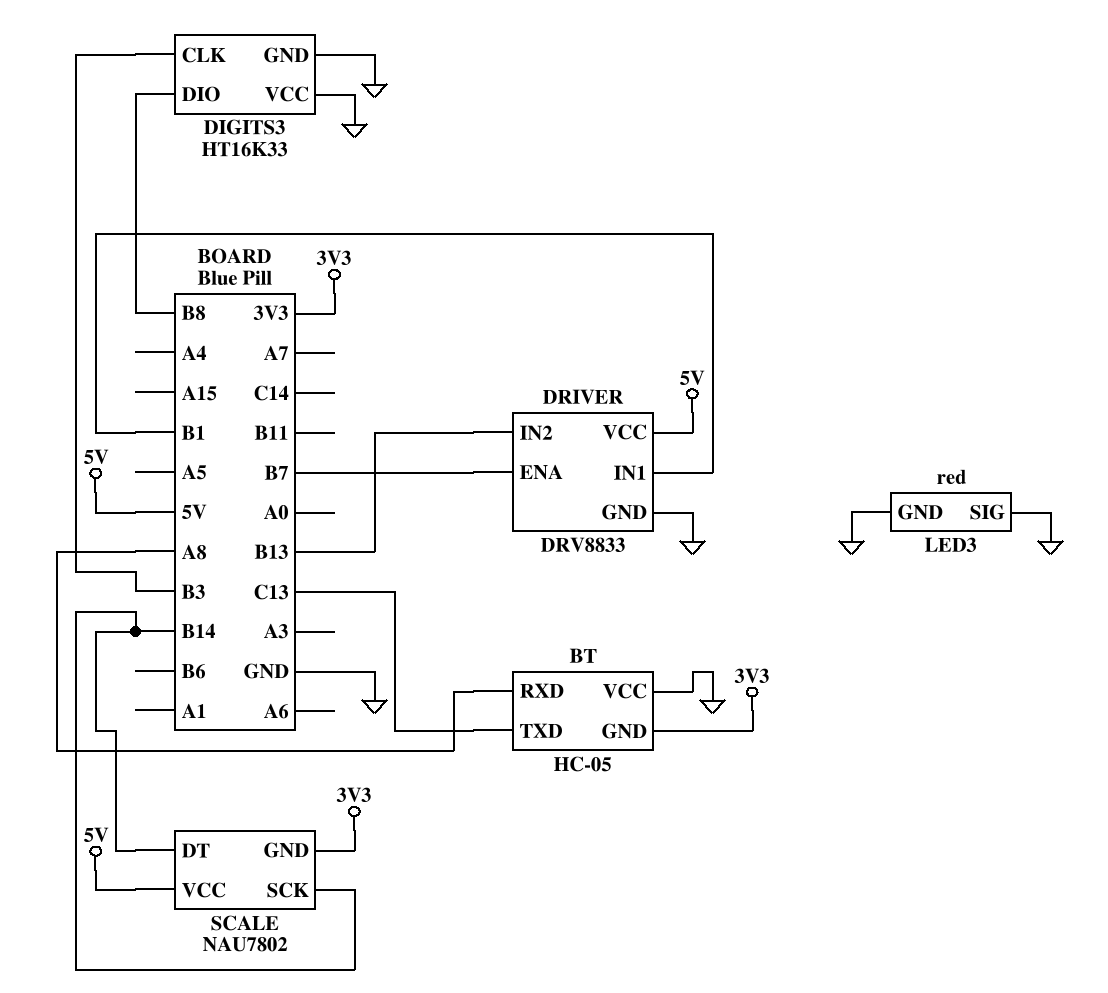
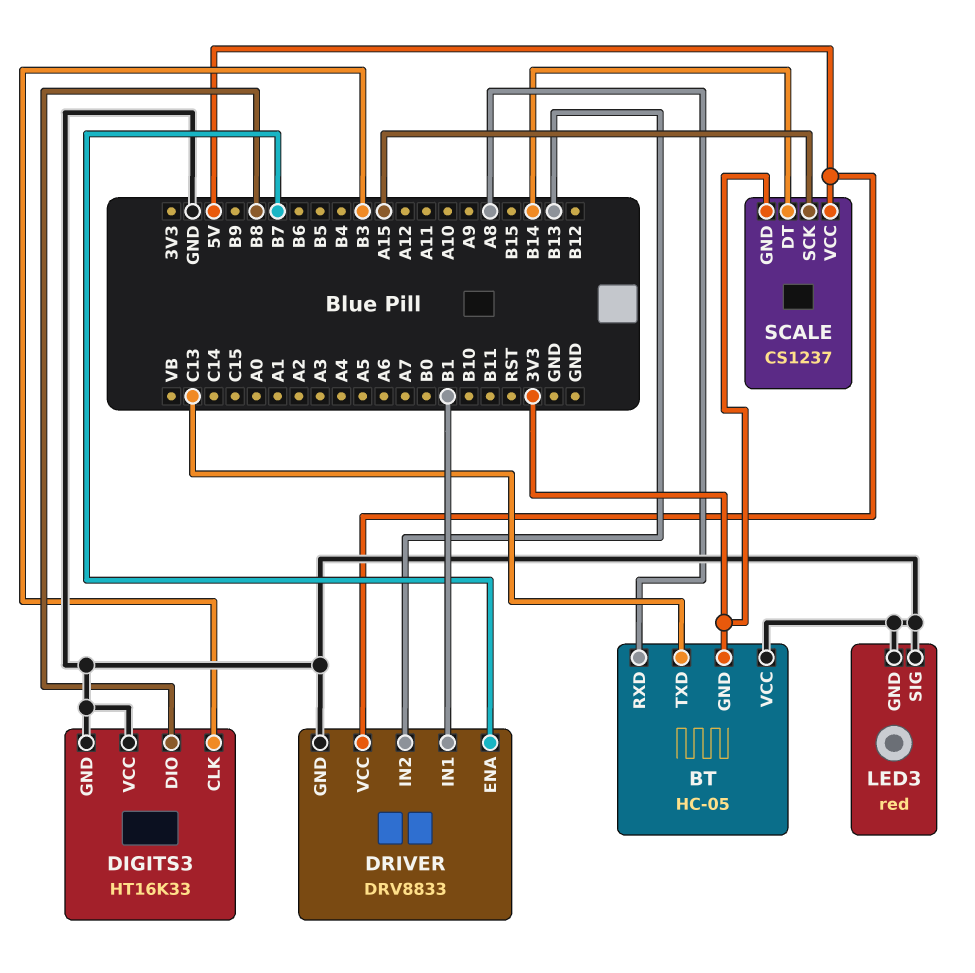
SCALE: NAU7802 -> CS1237
SCALE pin SCK: B14 -> A15

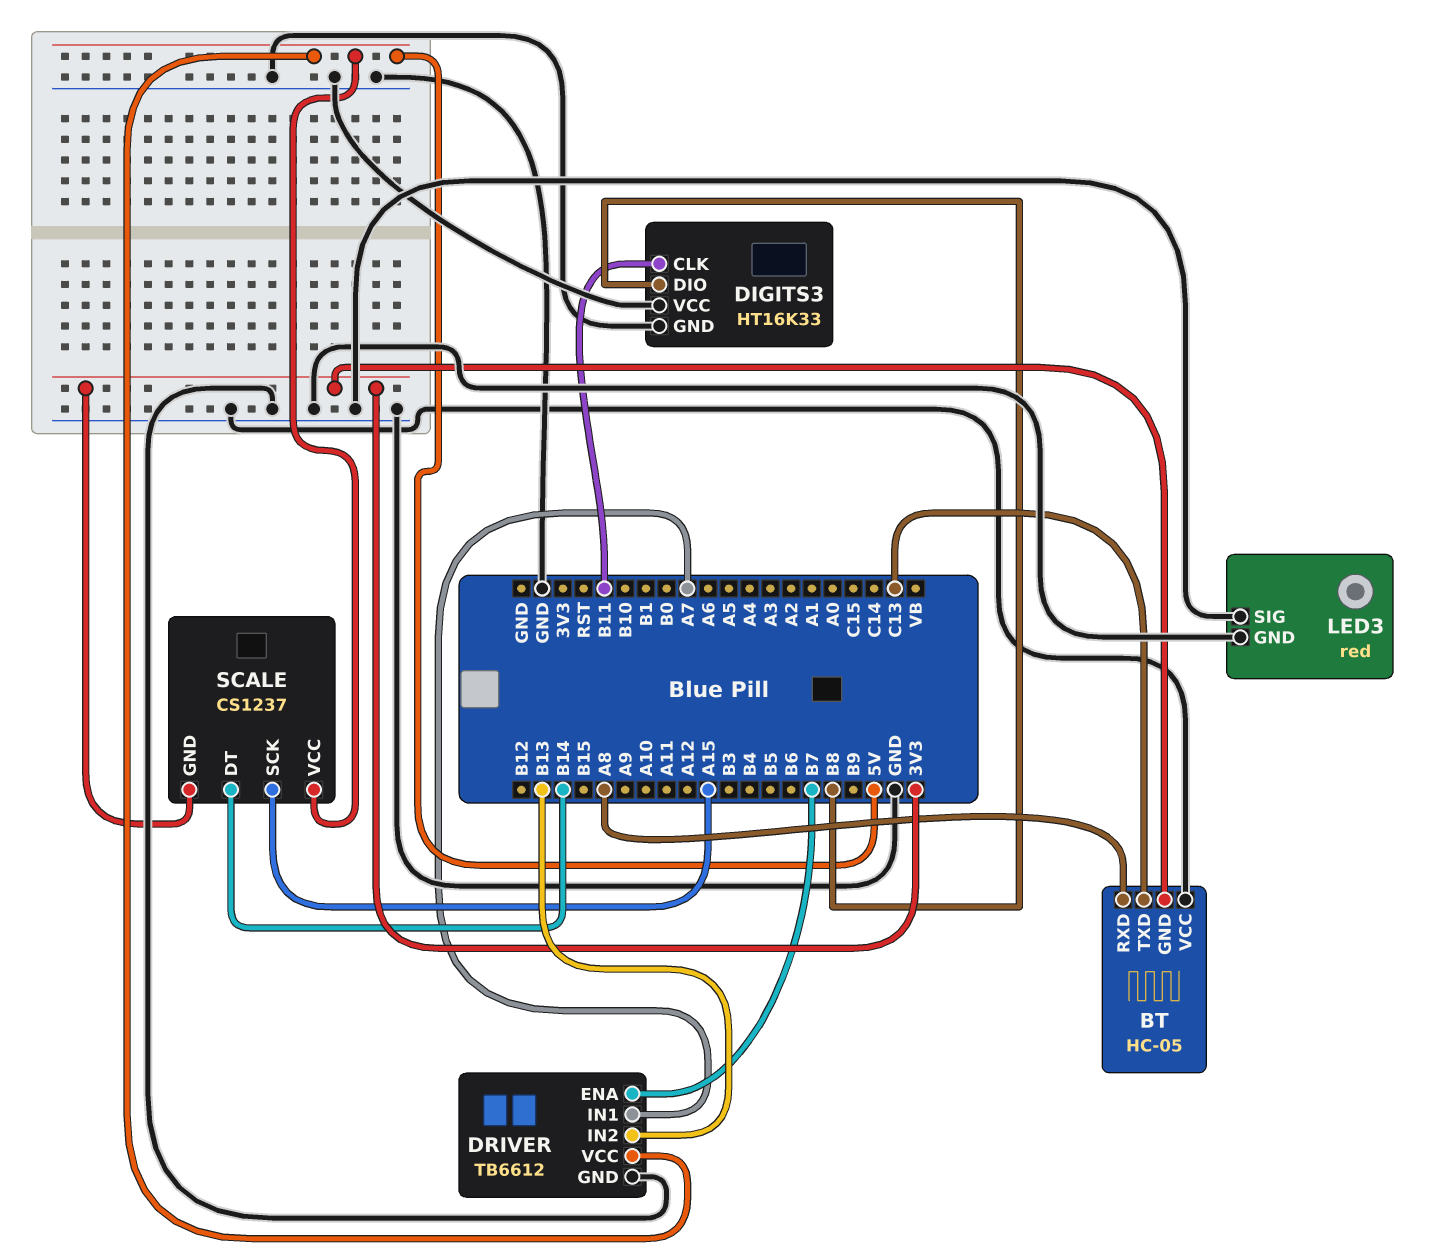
DIGITS3 pin CLK: B3 -> B11
DRIVER: DRV8833 -> TB6612
DRIVER pin IN1: B1 -> A7

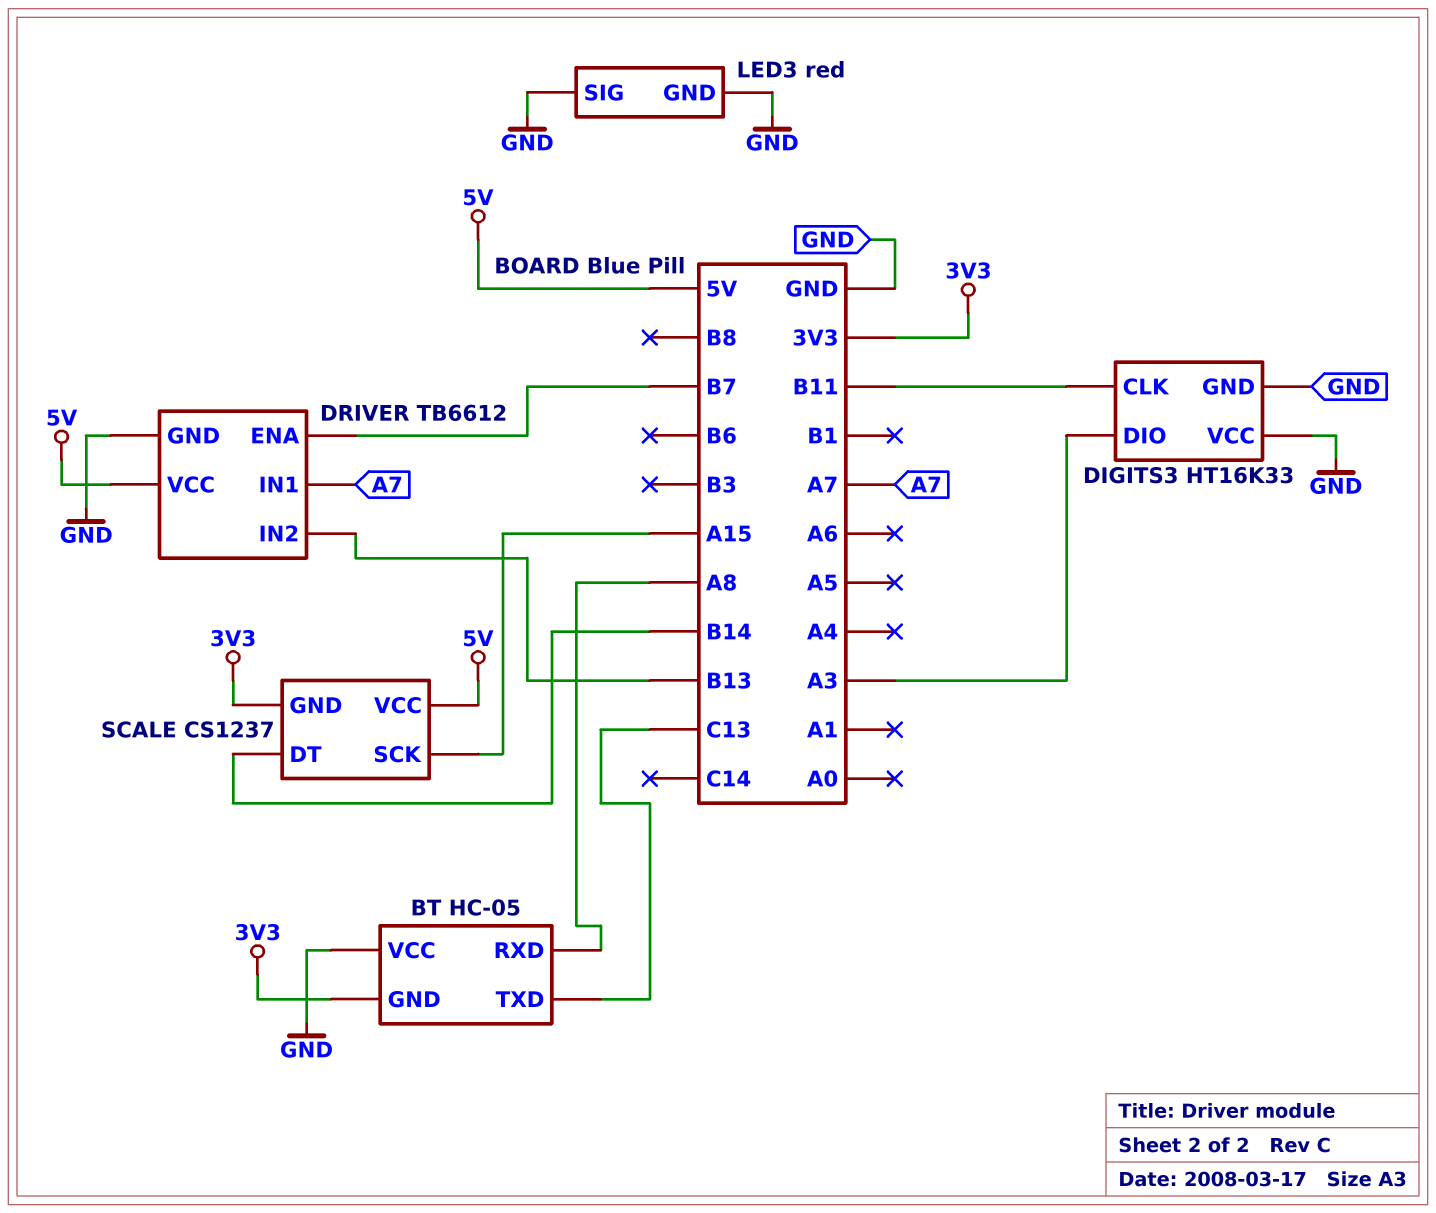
DIGITS3 pin DIO: B8 -> A3

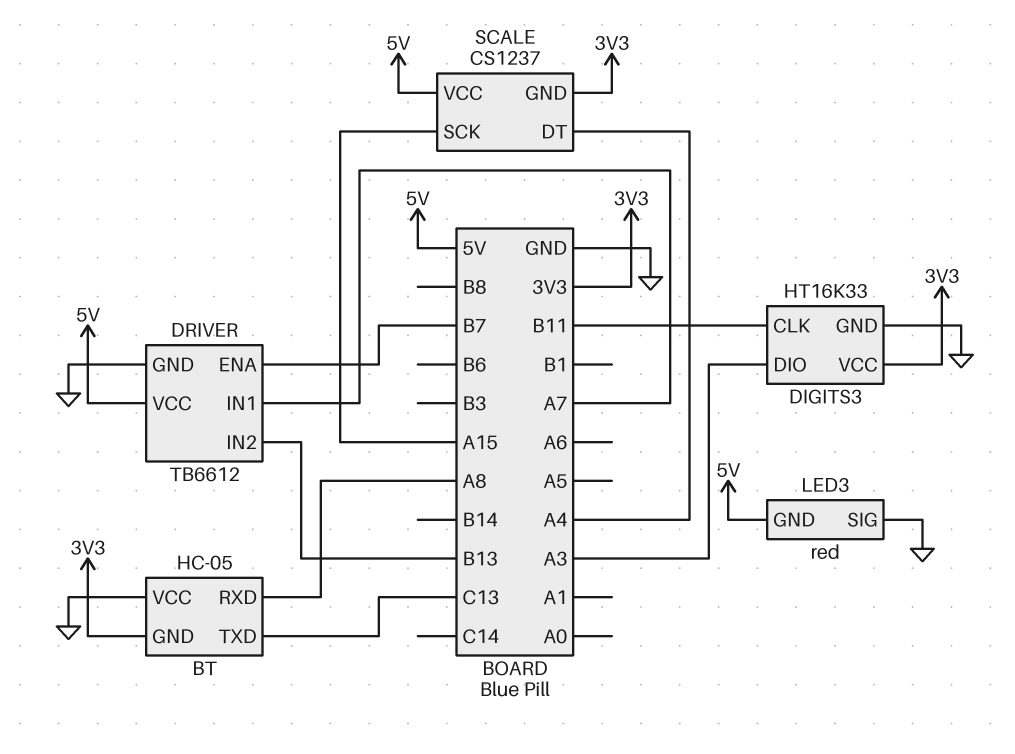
DIGITS3 pin VCC: GND -> 3V3
LED3 pin GND: GND -> 5V
SCALE pin DT: B14 -> A4

